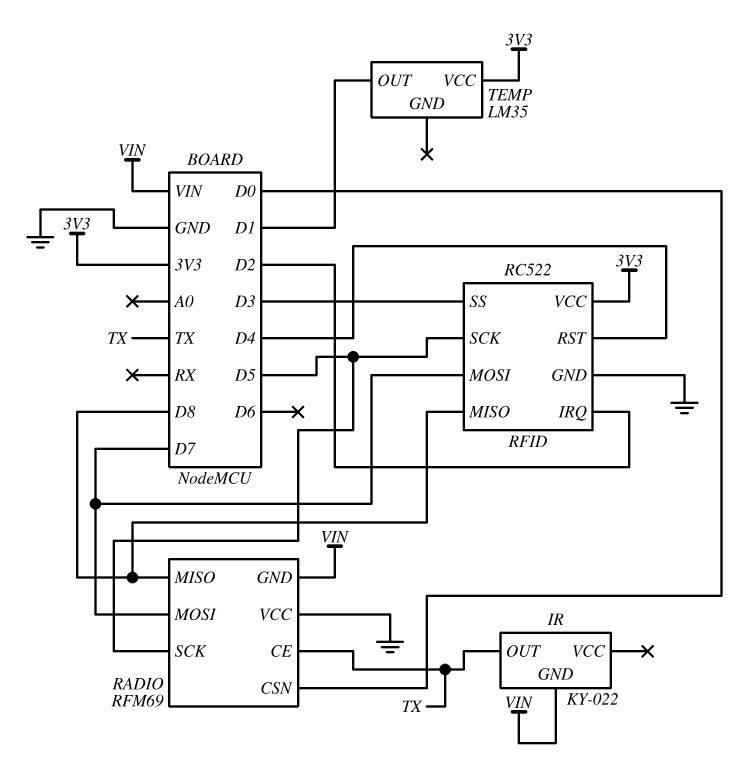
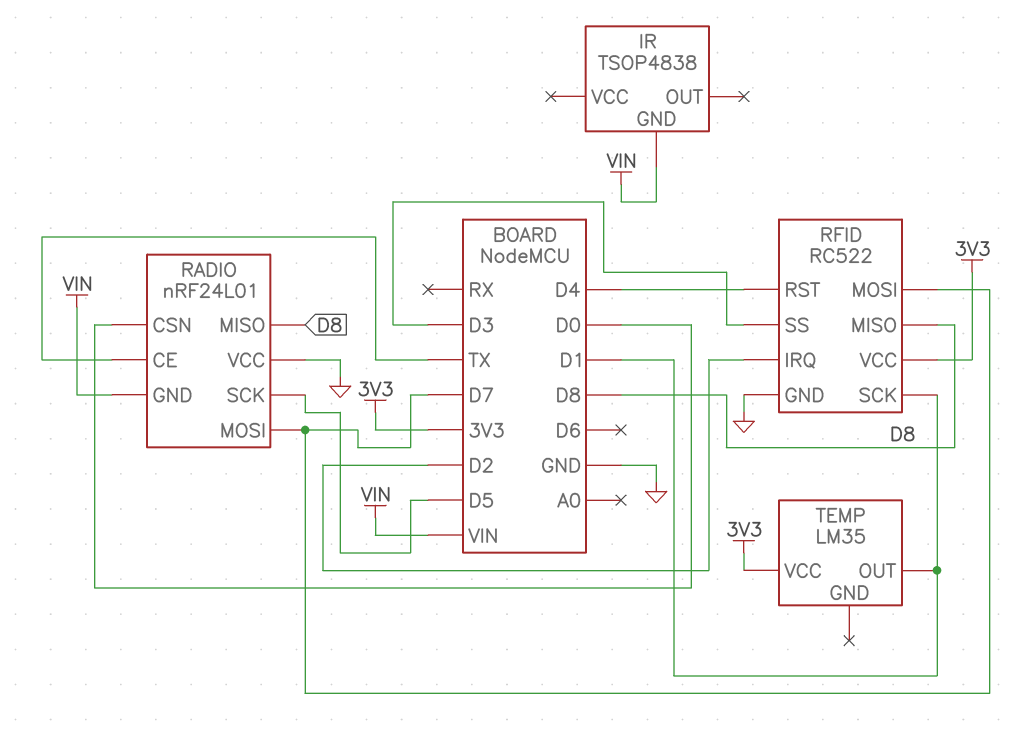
IR: KY-022 -> TSOP4838
IR pin OUT: TX -> none
RADIO: RFM69 -> nRF24L01
RFID pin SCK: D5 -> D1

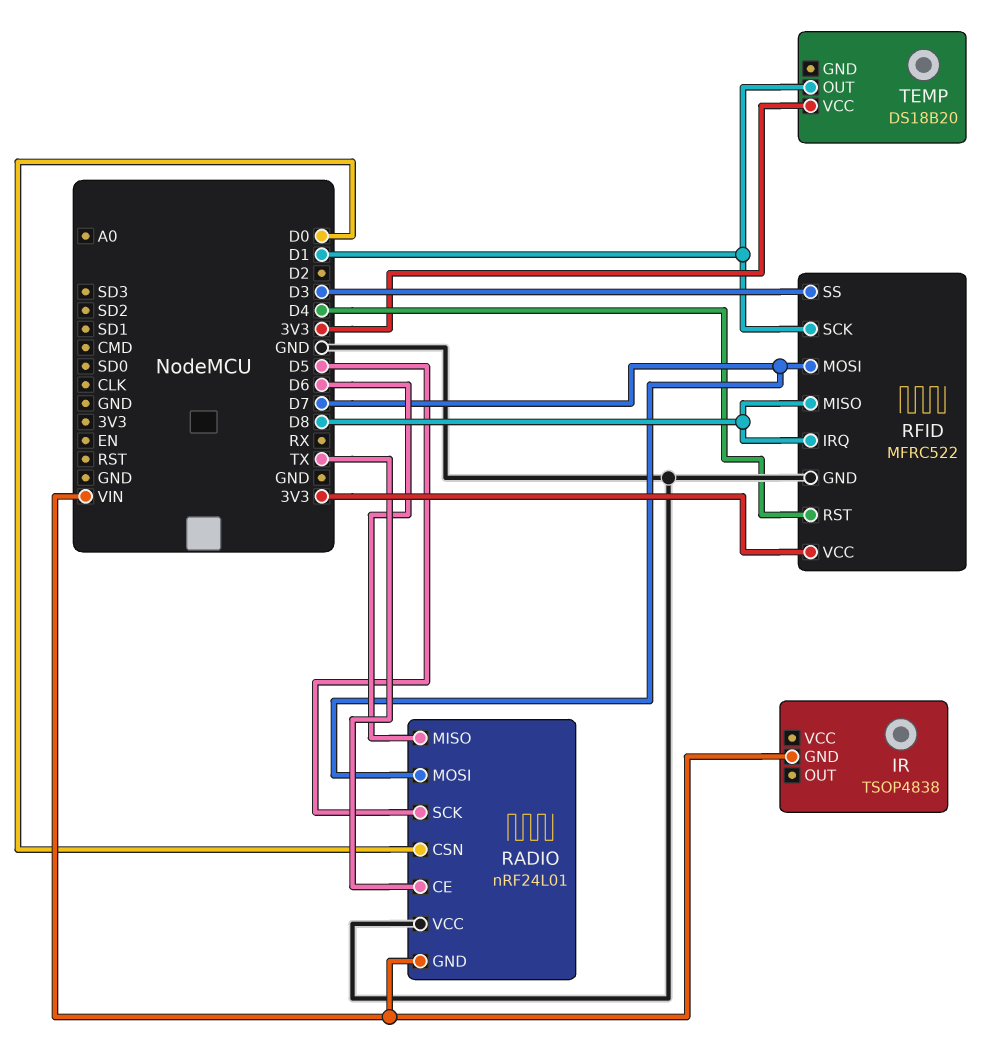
RADIO pin MISO: D8 -> D6
RFID: RC522 -> MFRC522
RFID pin IRQ: D2 -> D8
TEMP: LM35 -> DS18B20

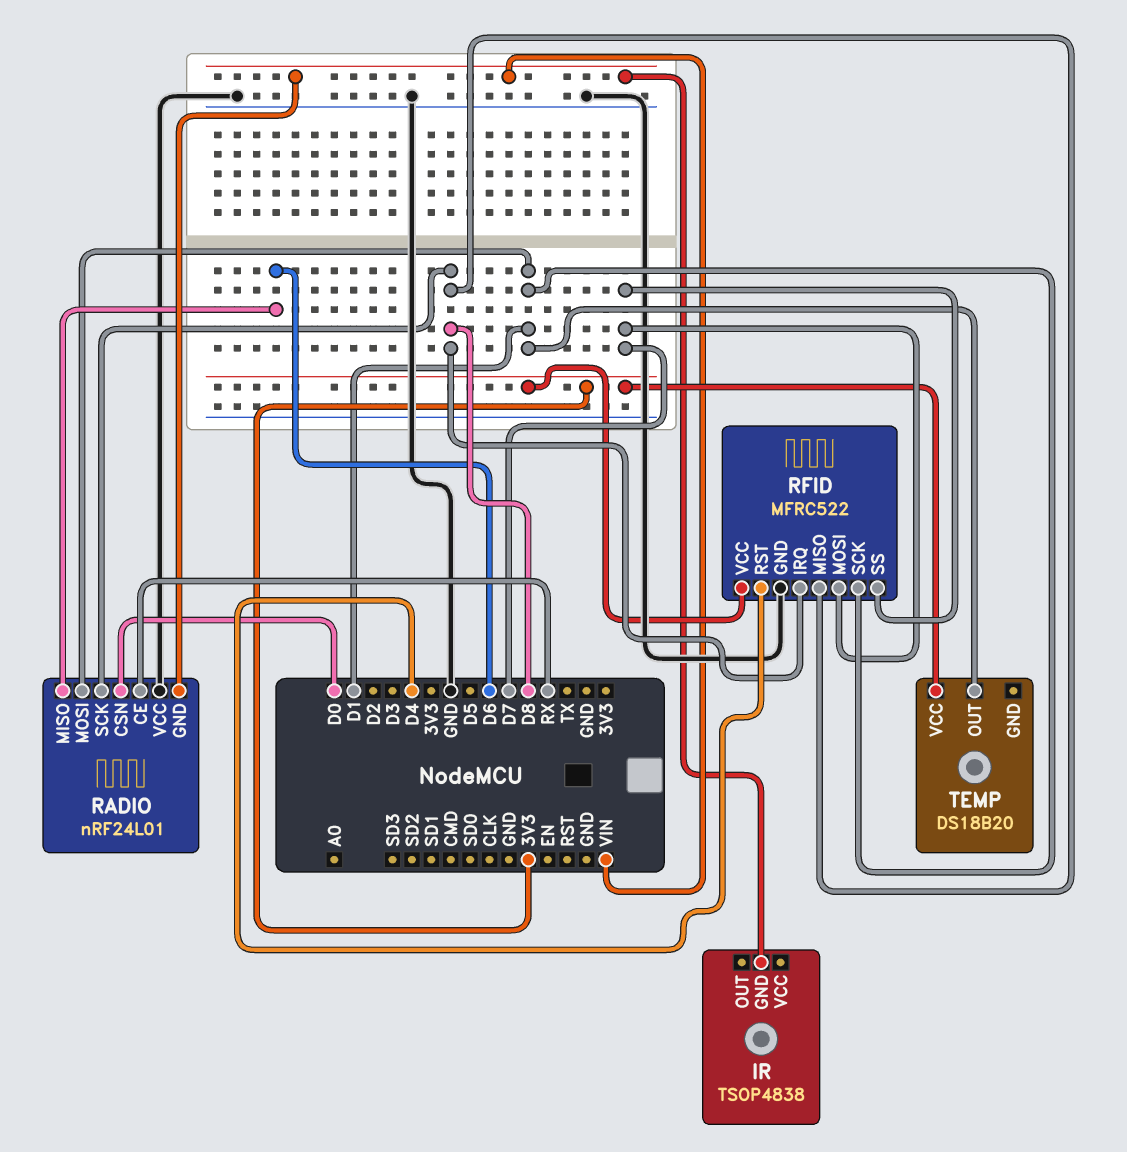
RADIO pin CE: TX -> RX
RADIO pin MOSI: D7 -> D1
RADIO pin SCK: D5 -> D8
RFID pin SS: D3 -> D7

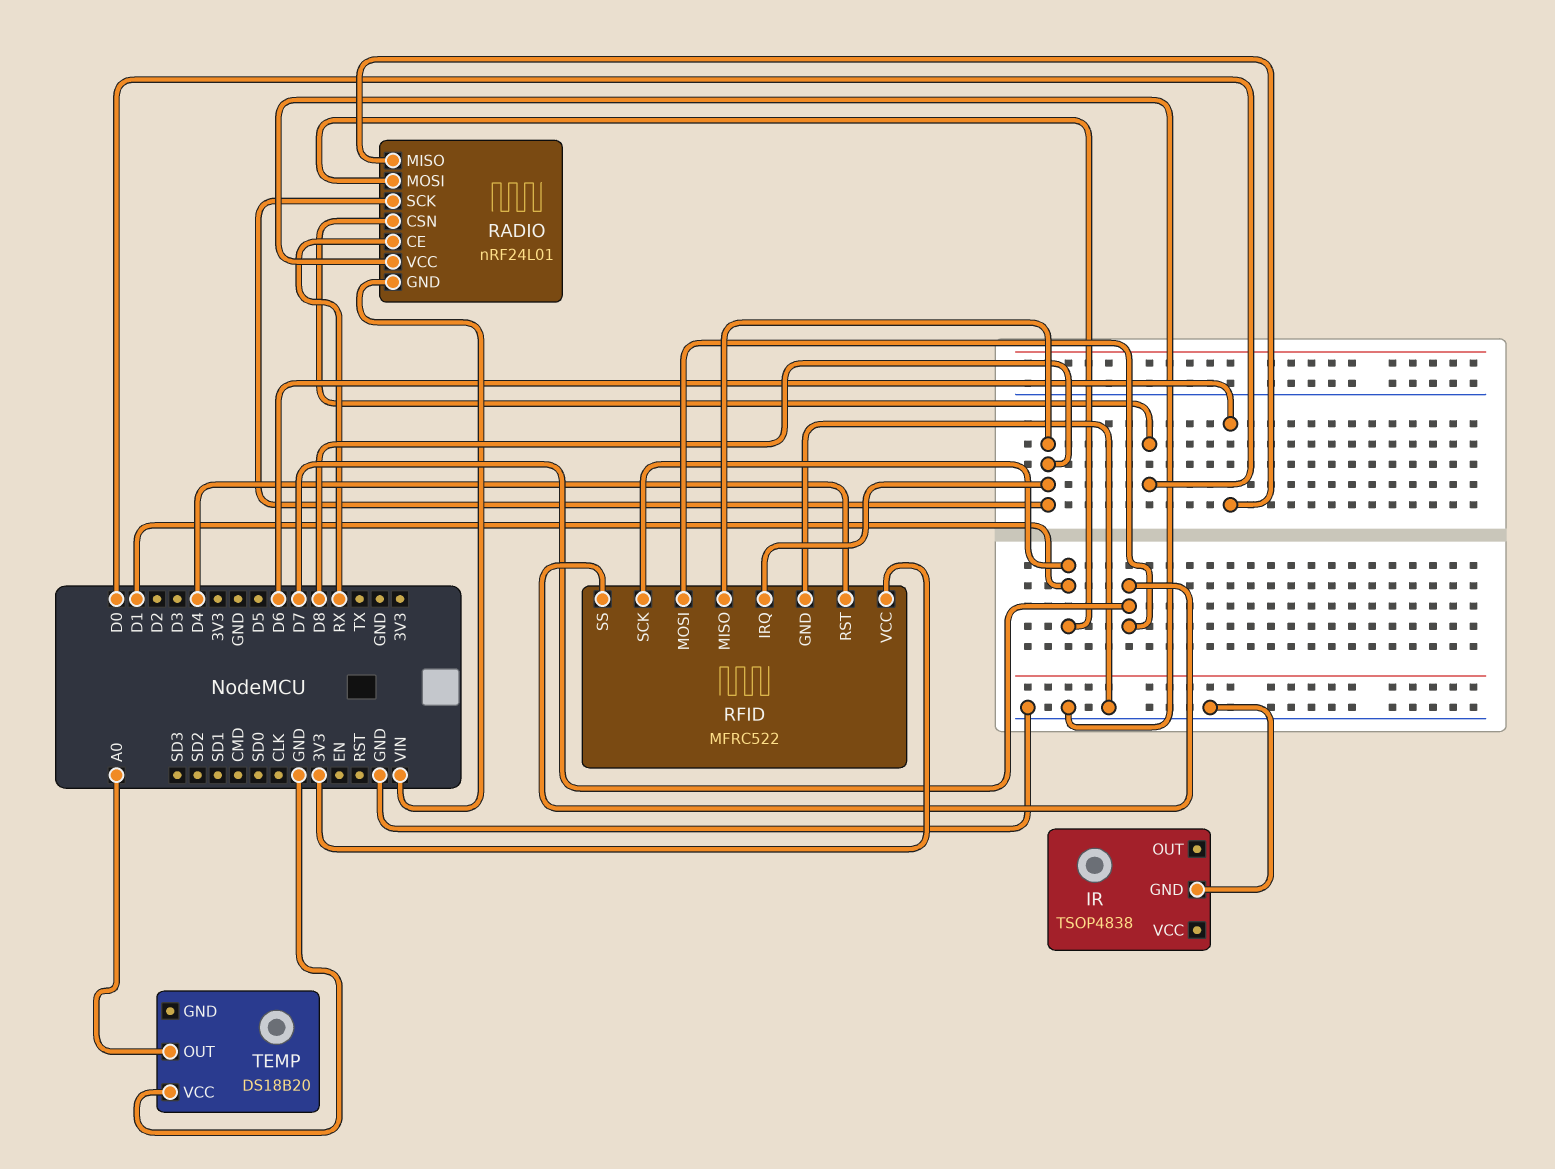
IR pin GND: VIN -> GND
TEMP pin OUT: D1 -> A0
TEMP pin VCC: 3V3 -> GND

